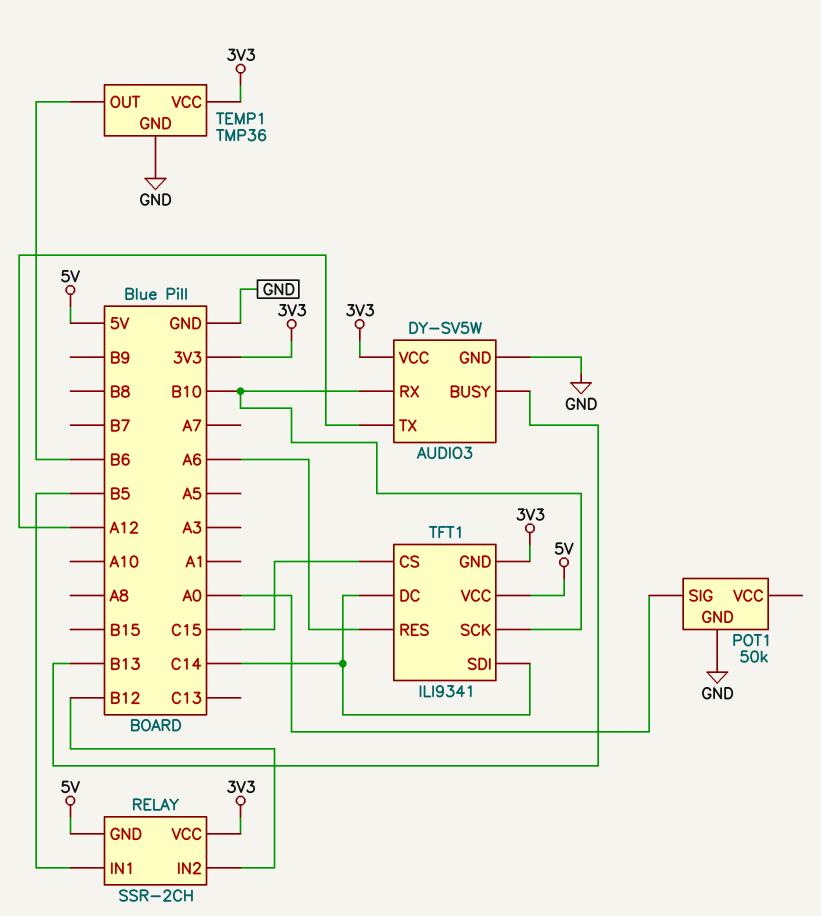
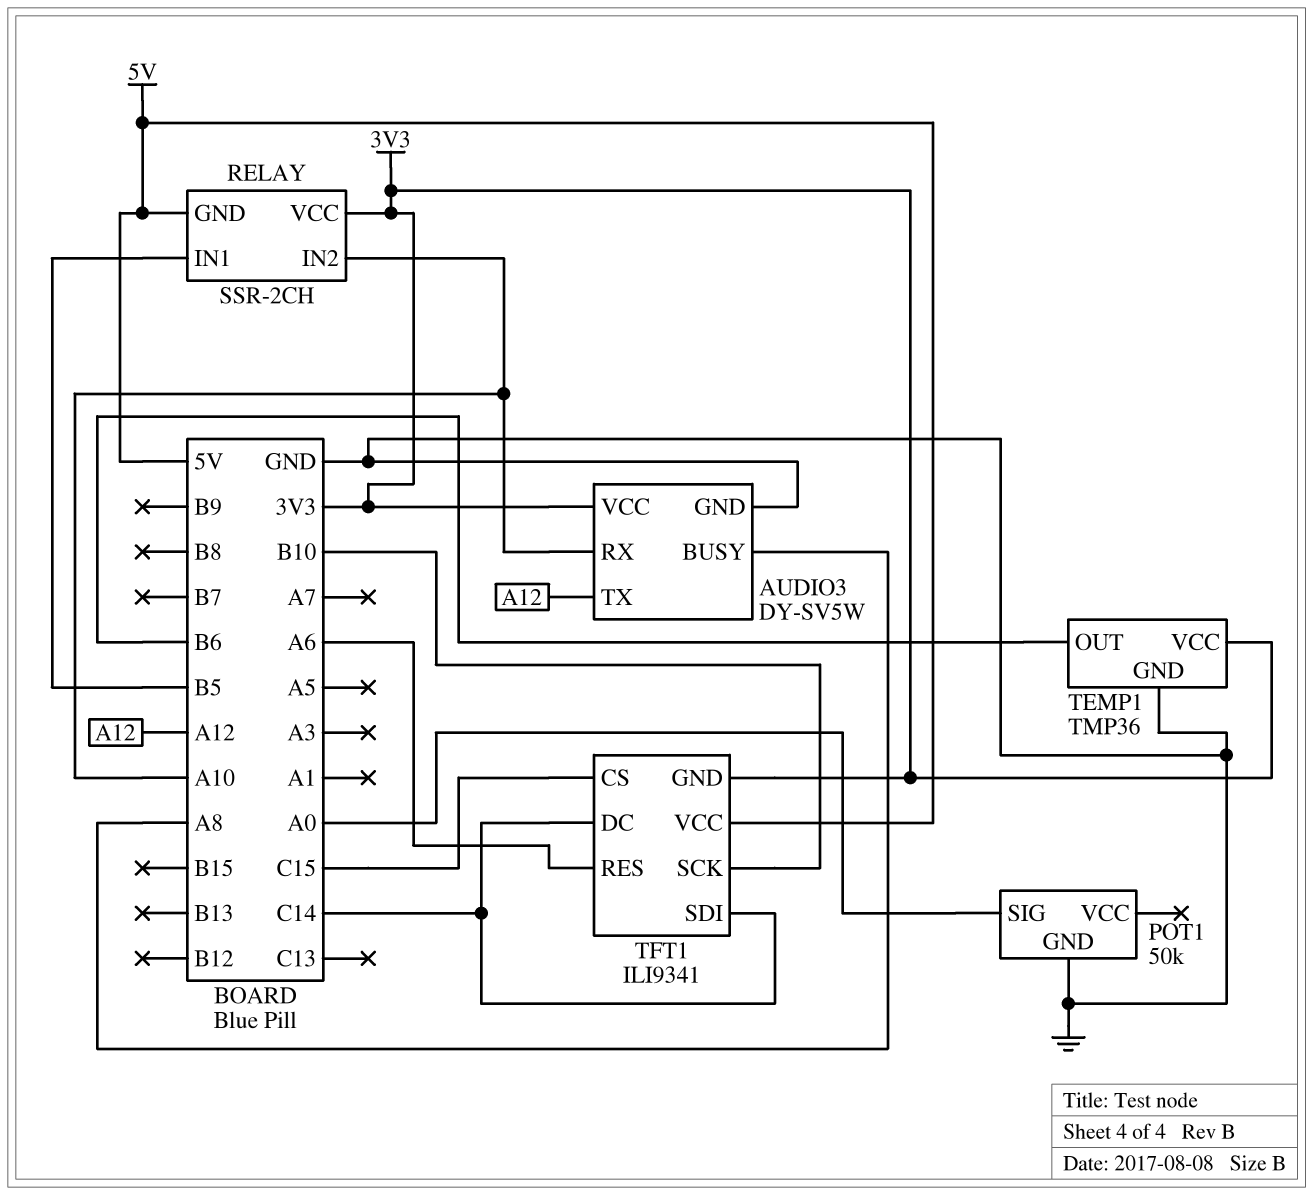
AUDIO3 pin BUSY: B13 -> A8
AUDIO3 pin RX: B10 -> A10
RELAY pin IN2: B12 -> A10

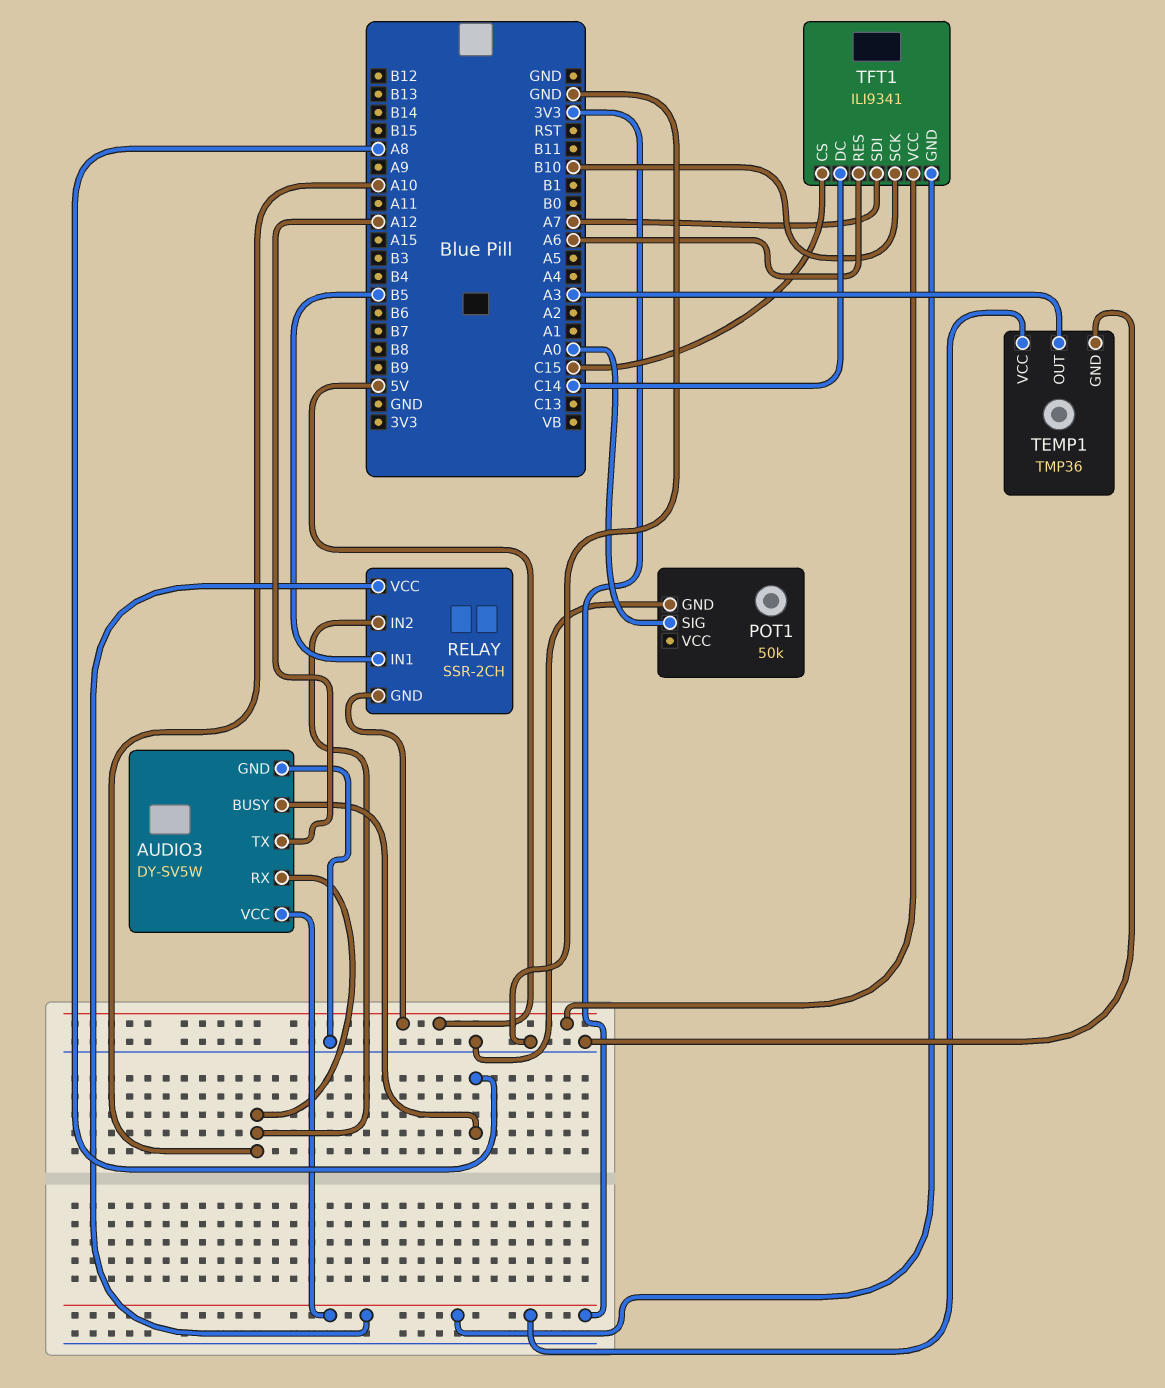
TEMP1 pin OUT: B6 -> A3
TFT1 pin SDI: C14 -> A7

